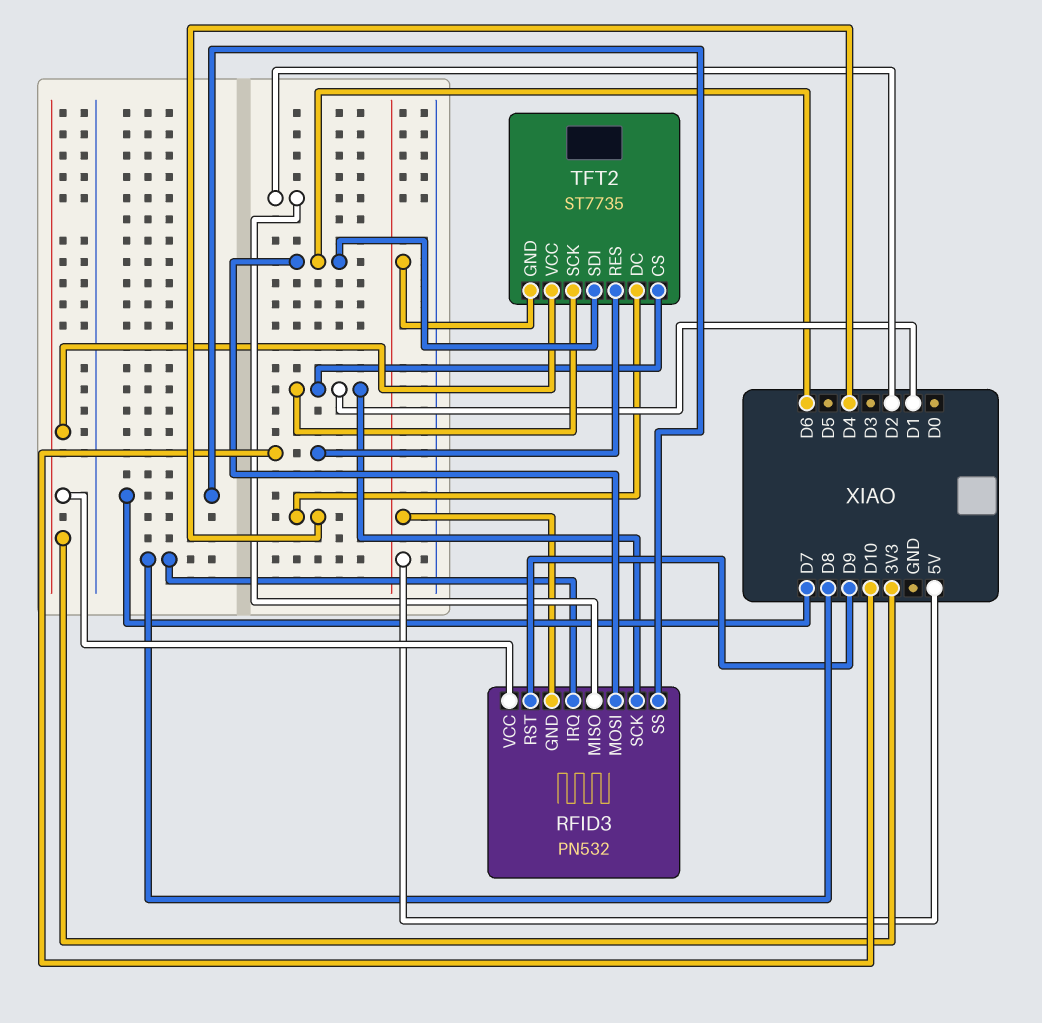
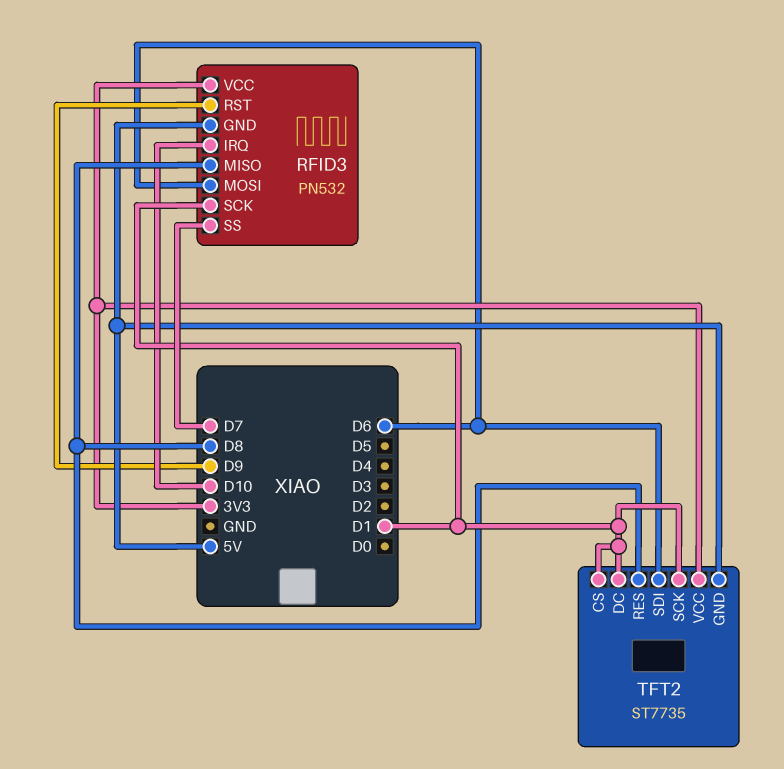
RFID3 pin IRQ: D8 -> D10
RFID3 pin MISO: D2 -> D8
TFT2 pin DC: D4 -> D1
TFT2 pin RES: D10 -> D8

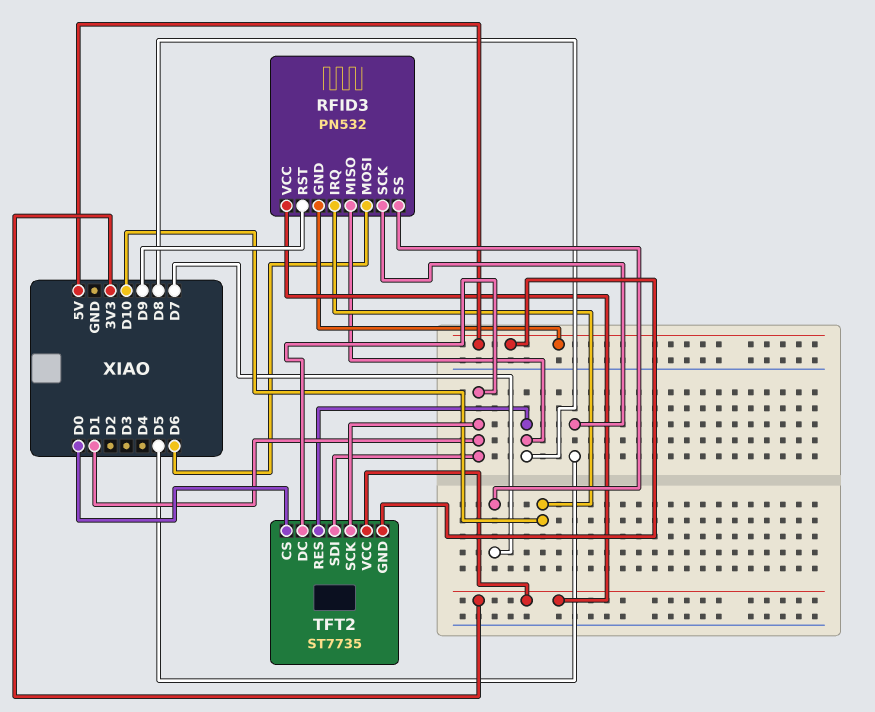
RFID3 pin SCK: D1 -> D5
TFT2 pin CS: D1 -> D0
TFT2 pin SDI: D6 -> D1

